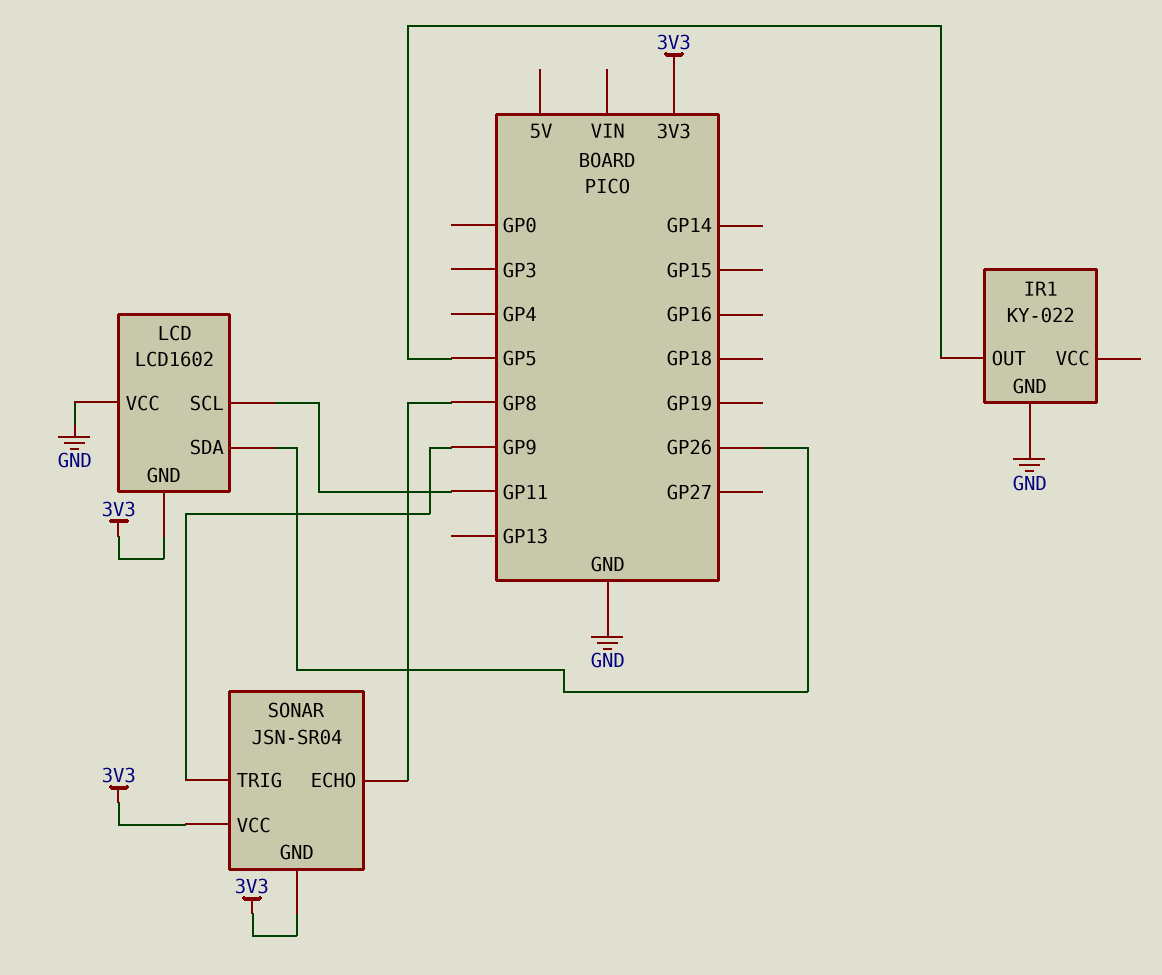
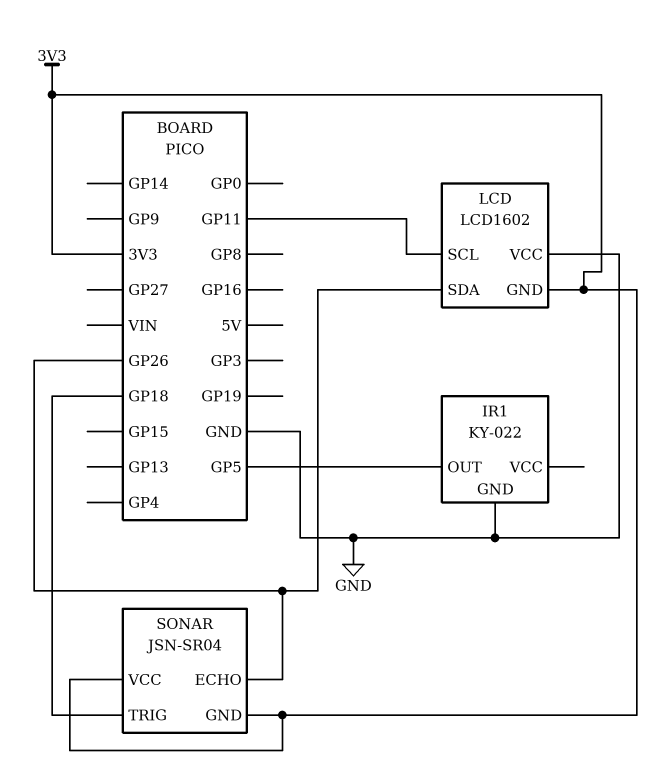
SONAR pin ECHO: GP8 -> GP26
SONAR pin TRIG: GP9 -> GP18

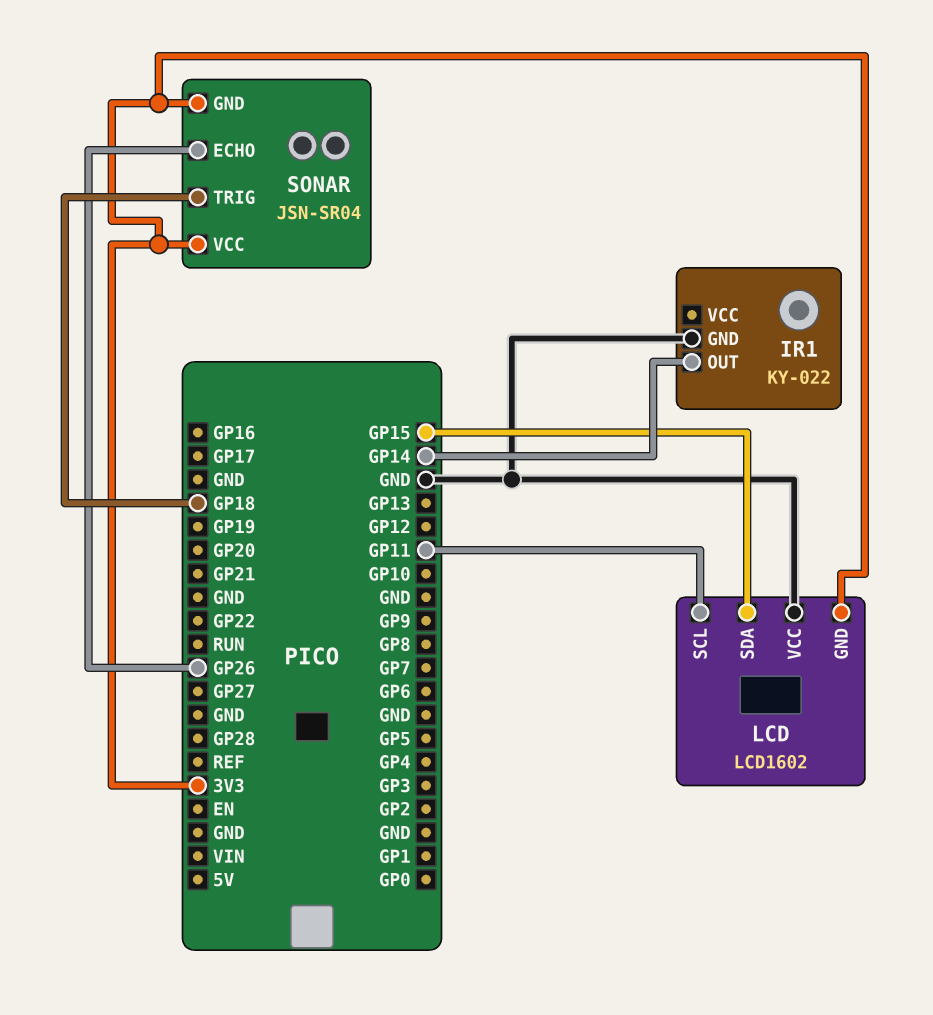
IR1 pin OUT: GP5 -> GP14
LCD pin SDA: GP26 -> GP15

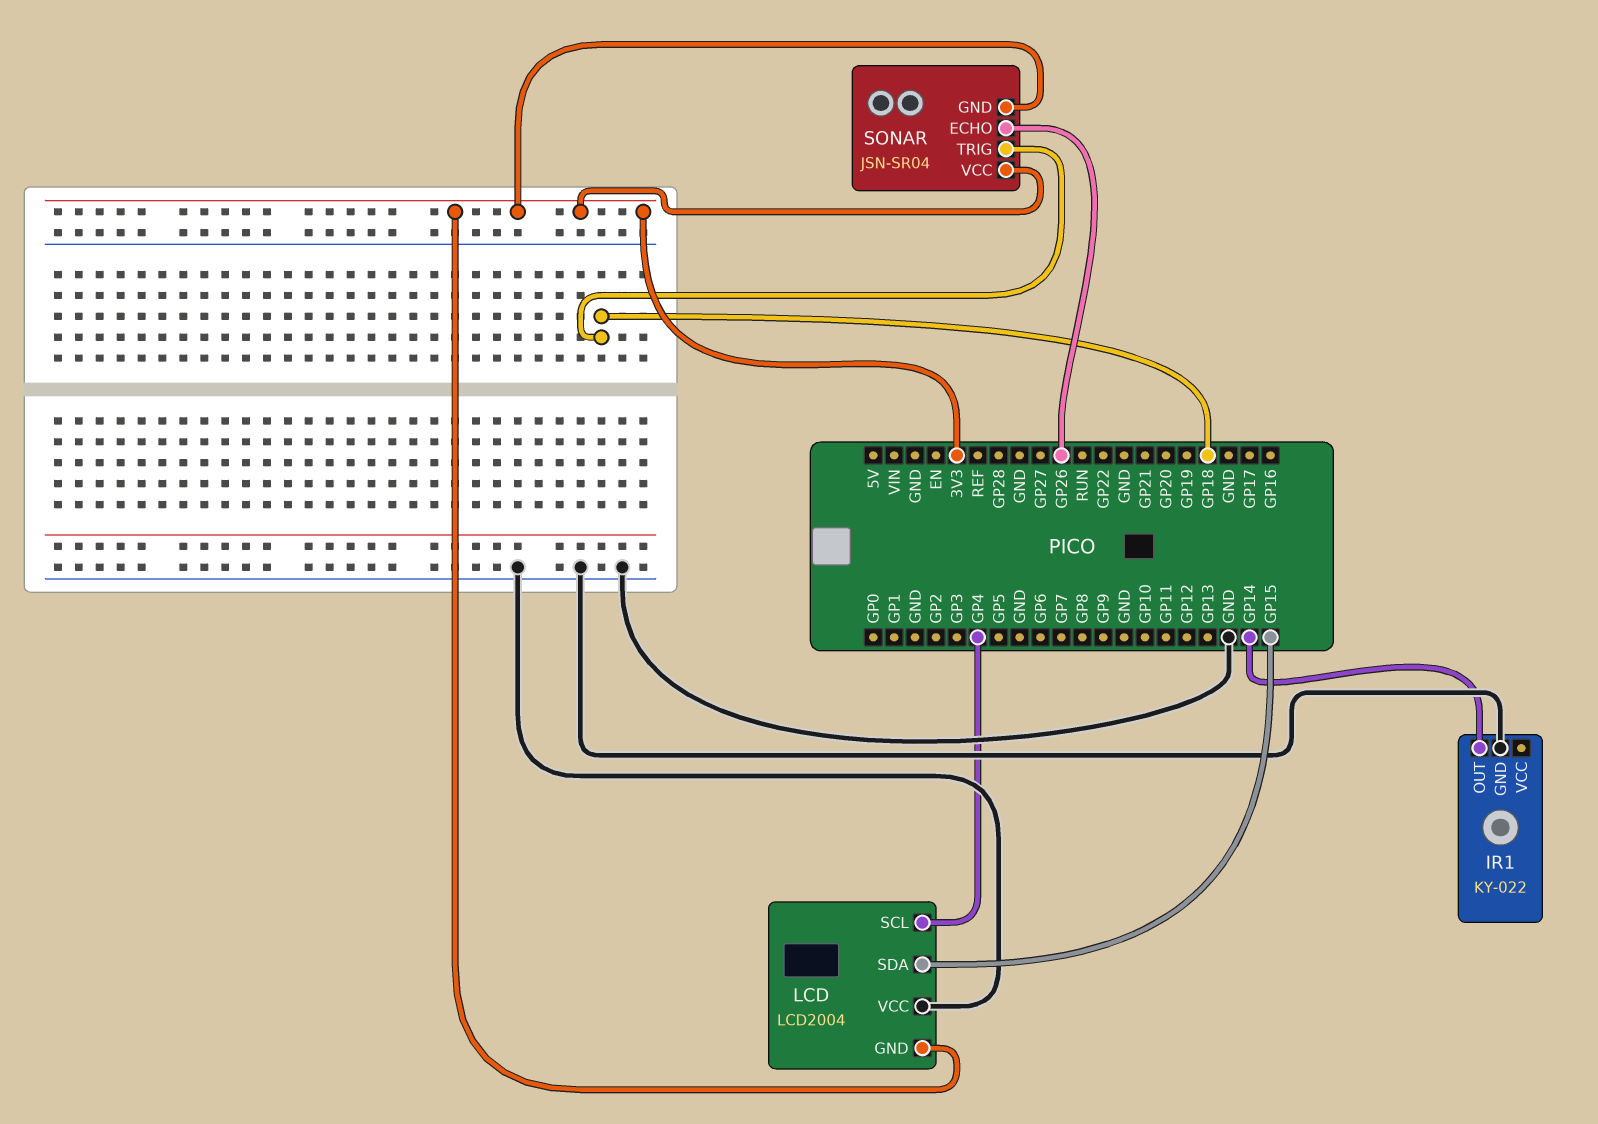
LCD: LCD1602 -> LCD2004
LCD pin SCL: GP11 -> GP4

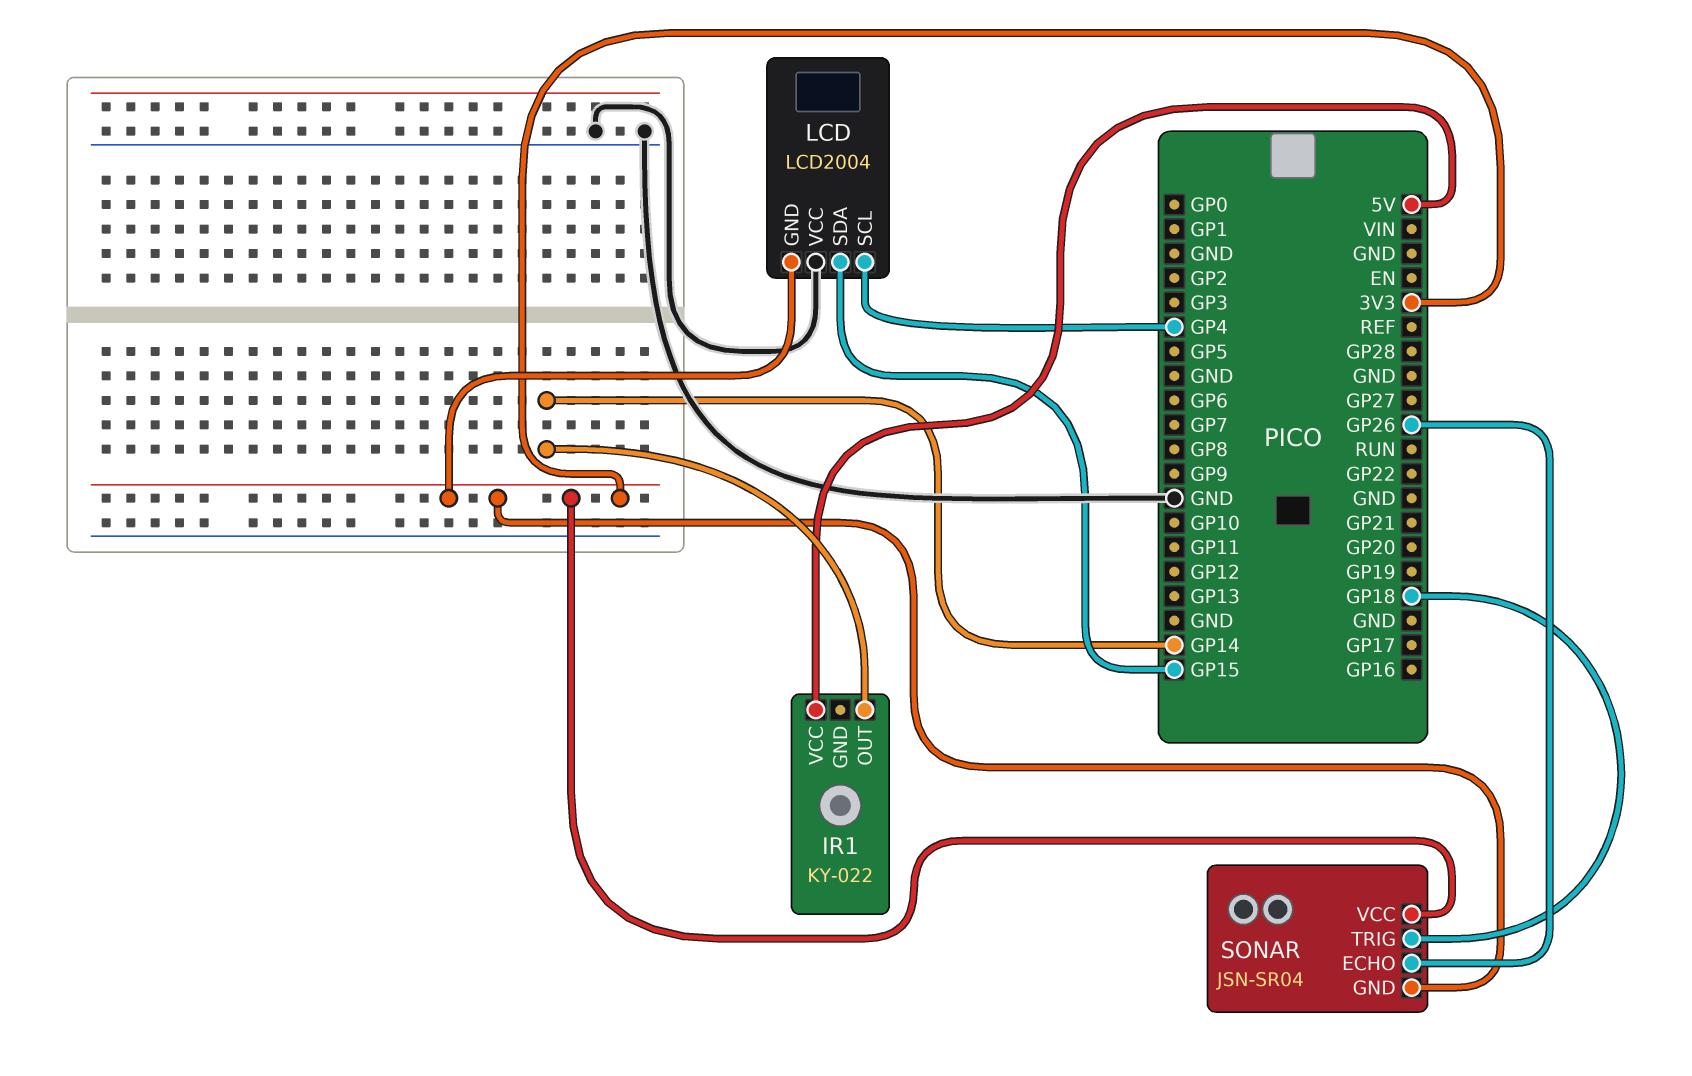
IR1 pin GND: GND -> none
IR1 pin VCC: none -> 5V

